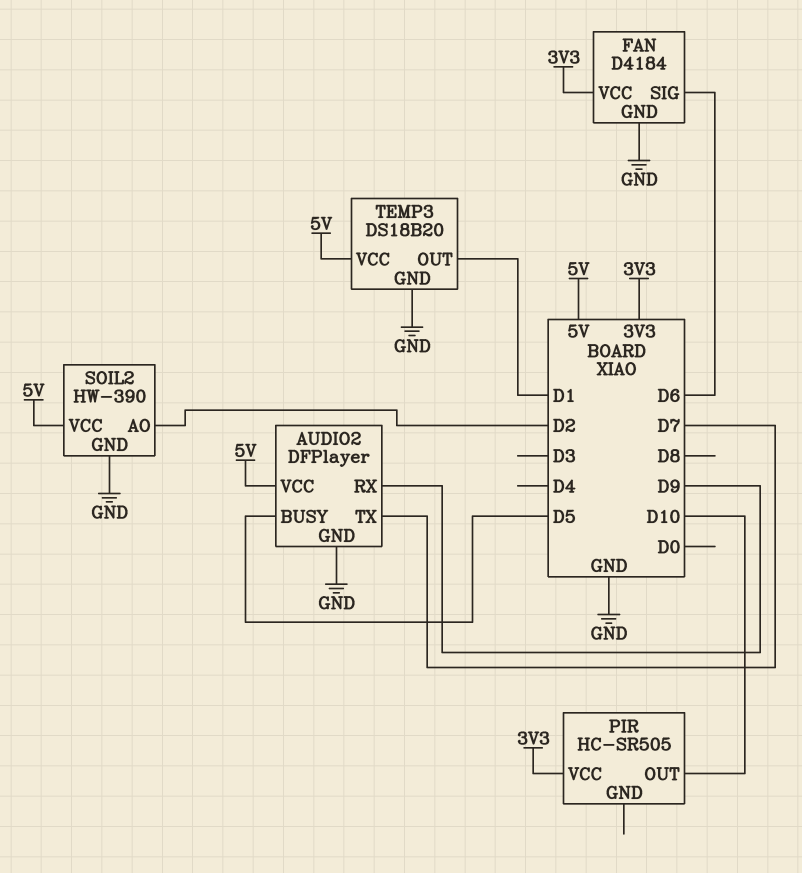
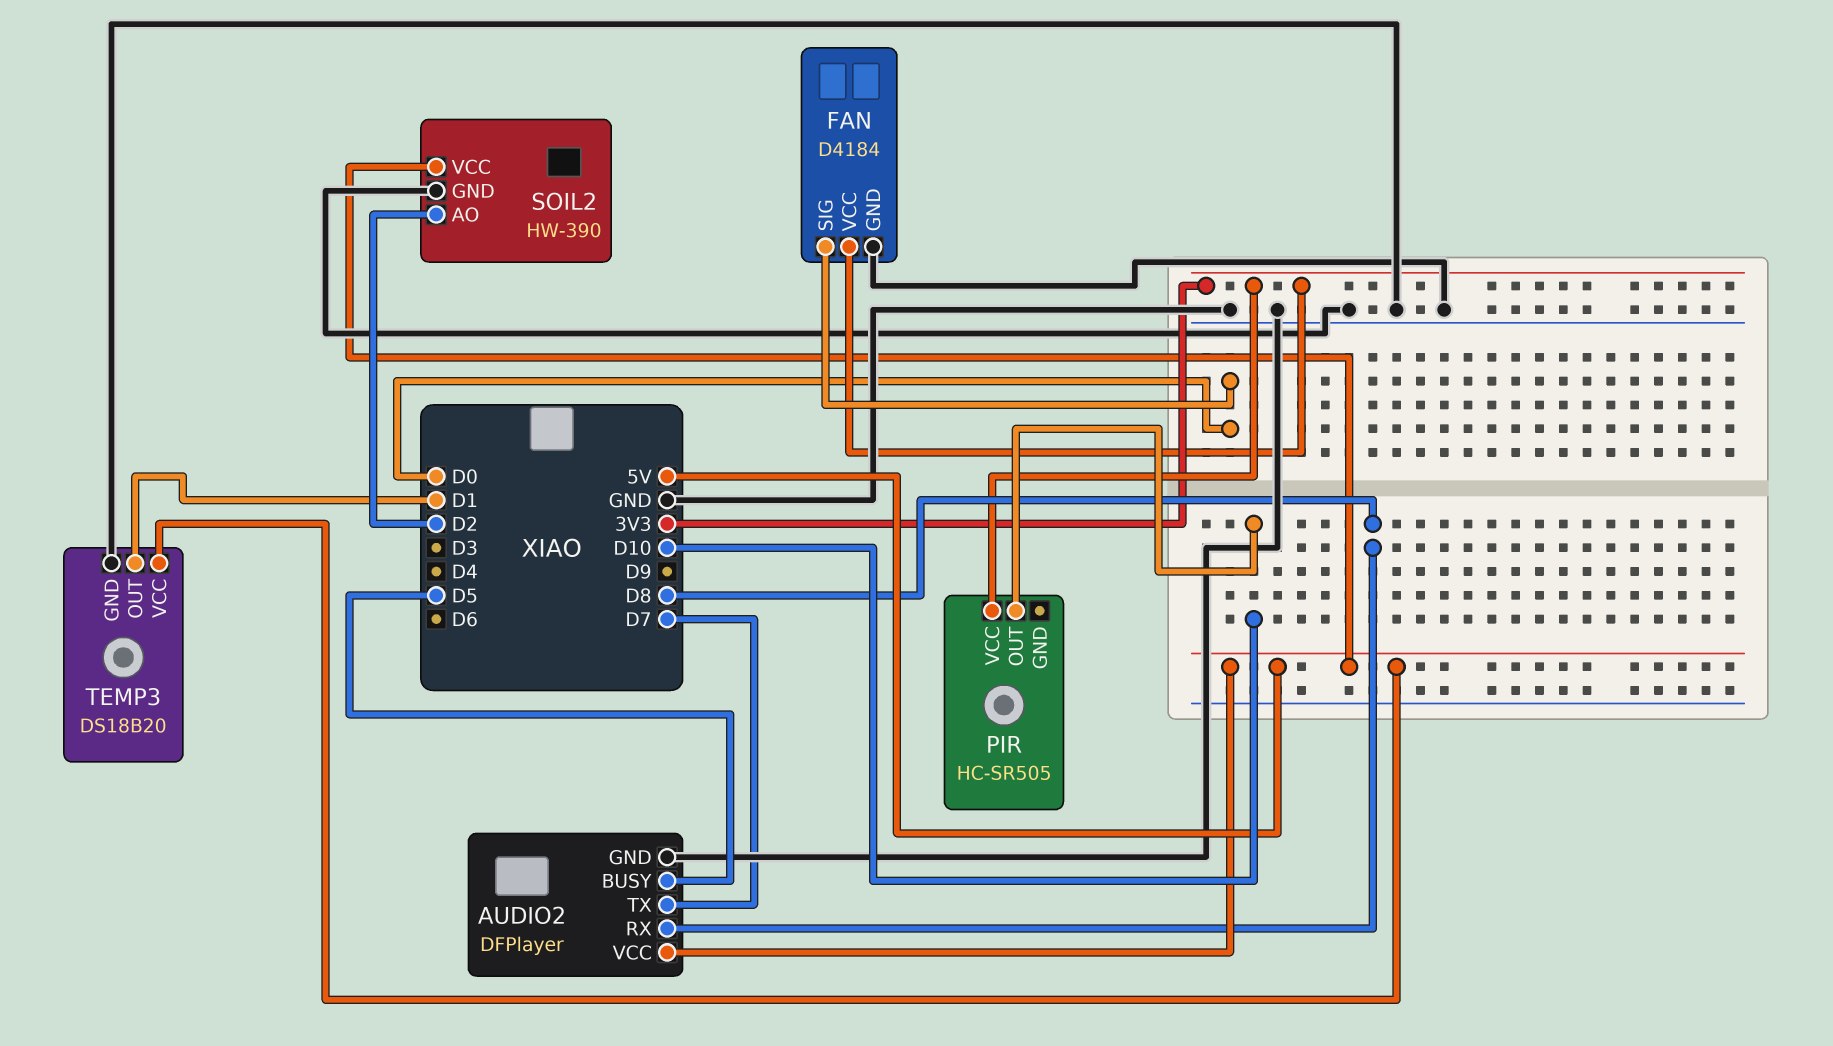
AUDIO2 pin RX: D9 -> D8
FAN pin SIG: D6 -> D0

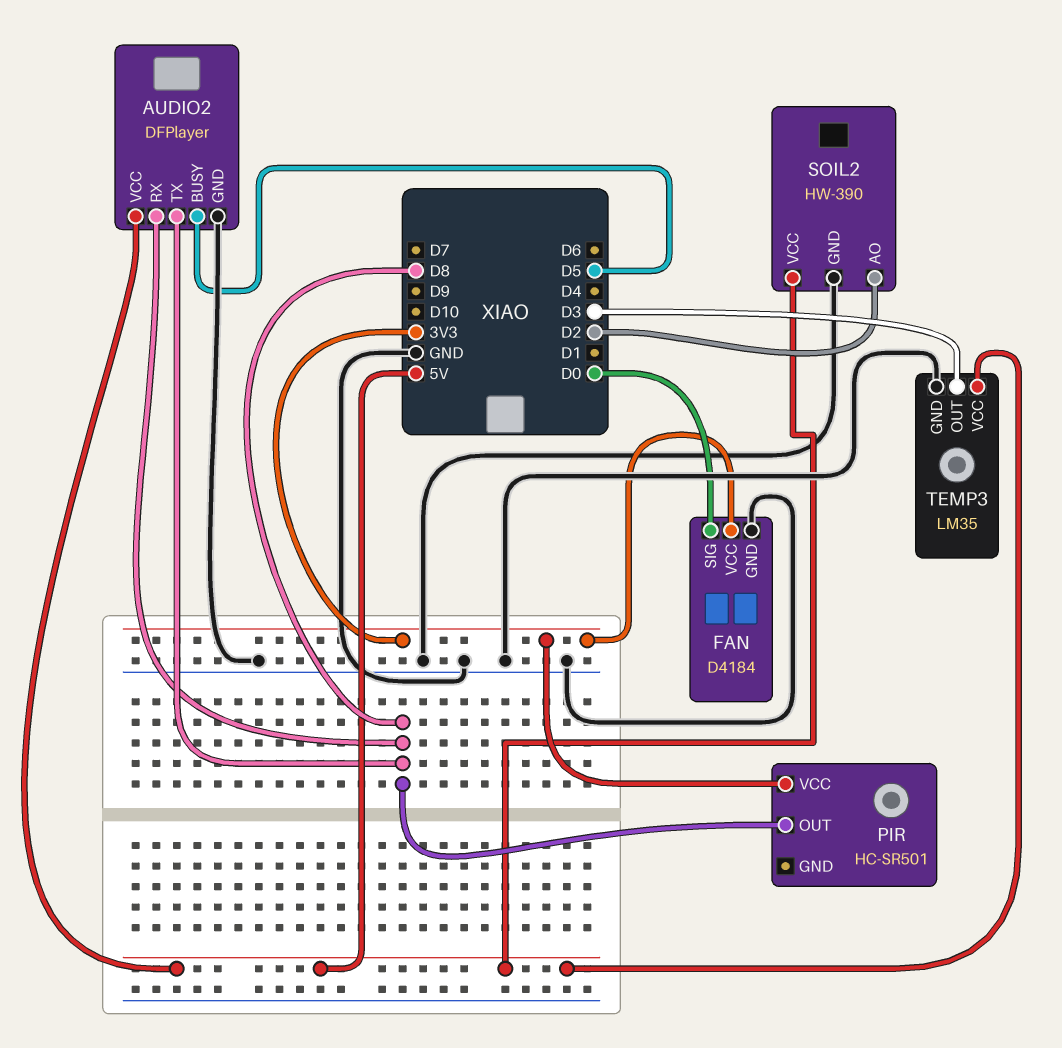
AUDIO2 pin TX: D7 -> D8
PIR: HC-SR505 -> HC-SR501
PIR pin OUT: D10 -> D8
TEMP3: DS18B20 -> LM35
TEMP3 pin OUT: D1 -> D3

